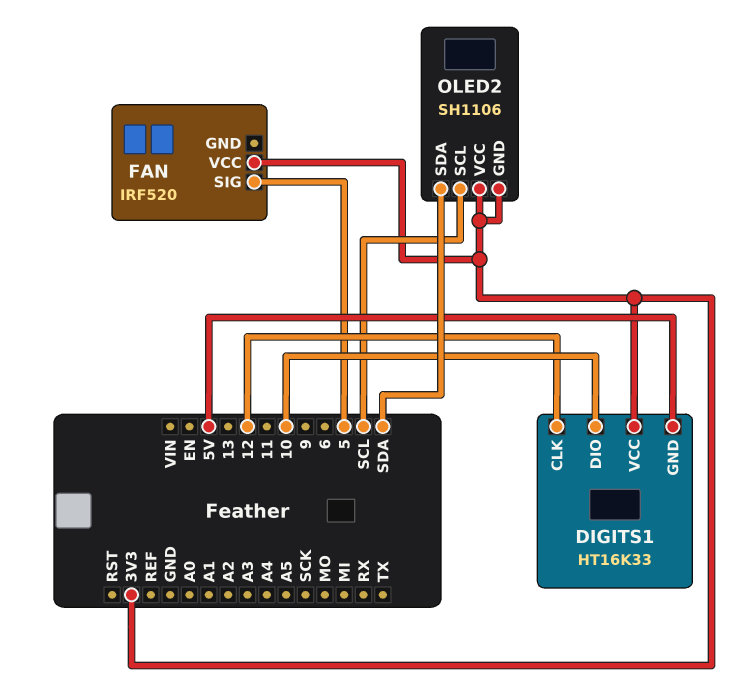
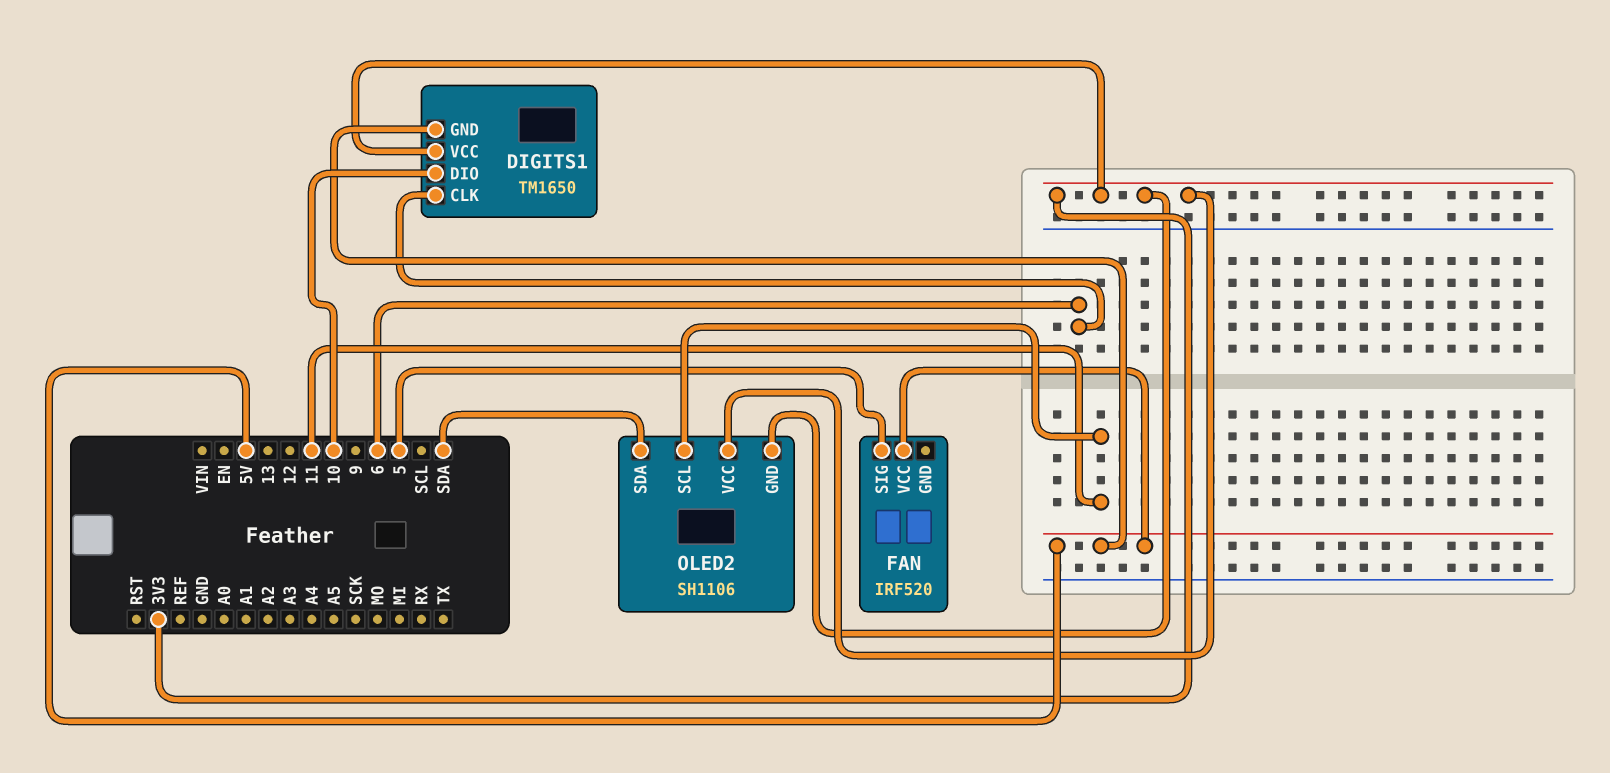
DIGITS1: HT16K33 -> TM1650
DIGITS1 pin CLK: 12 -> 6
FAN pin VCC: 3V3 -> 5V
OLED2 pin SCL: SCL -> 11

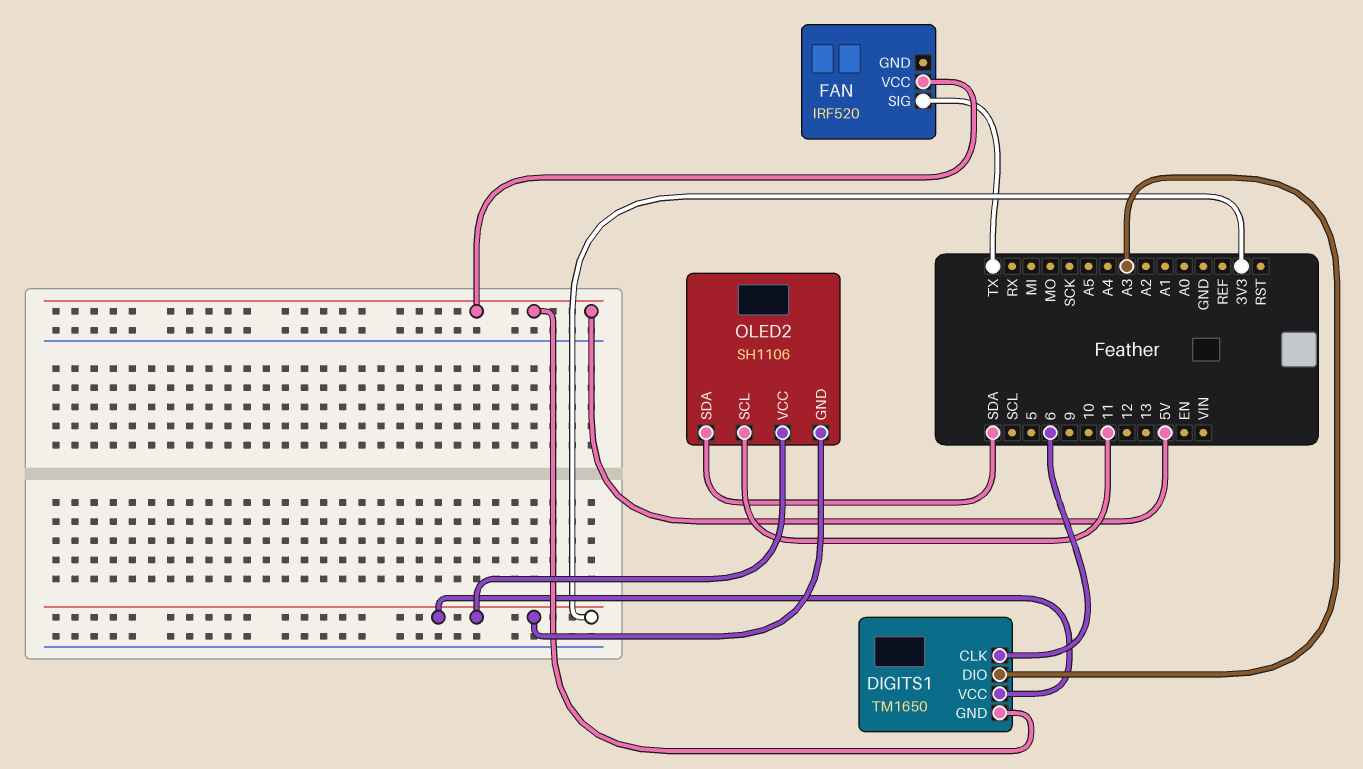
DIGITS1 pin DIO: 10 -> A3
FAN pin SIG: 5 -> TX

